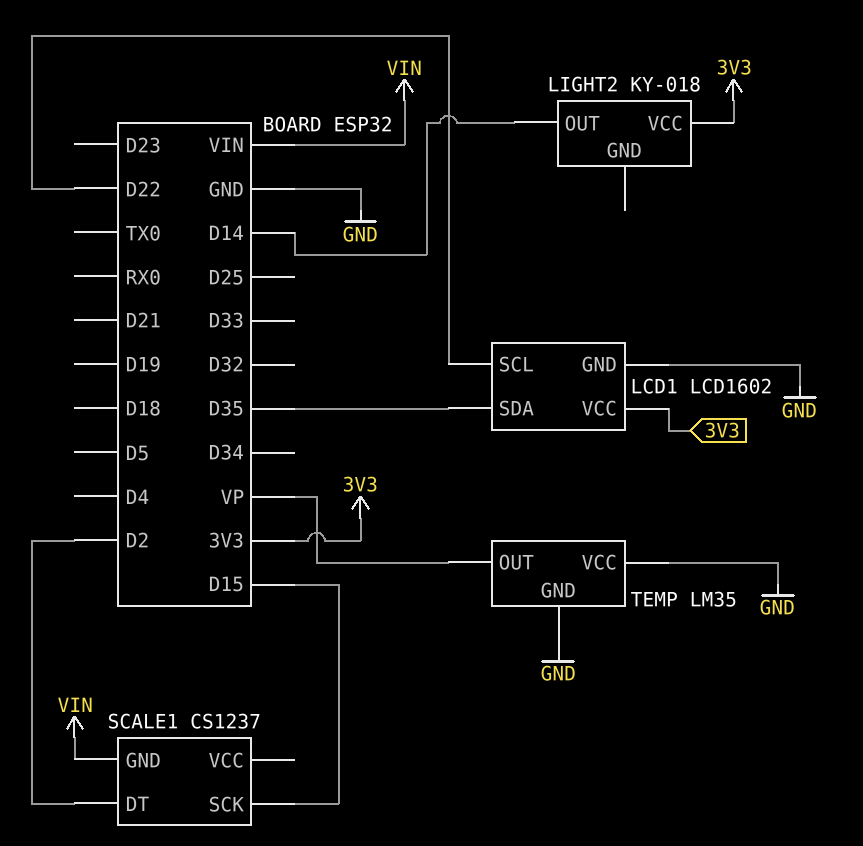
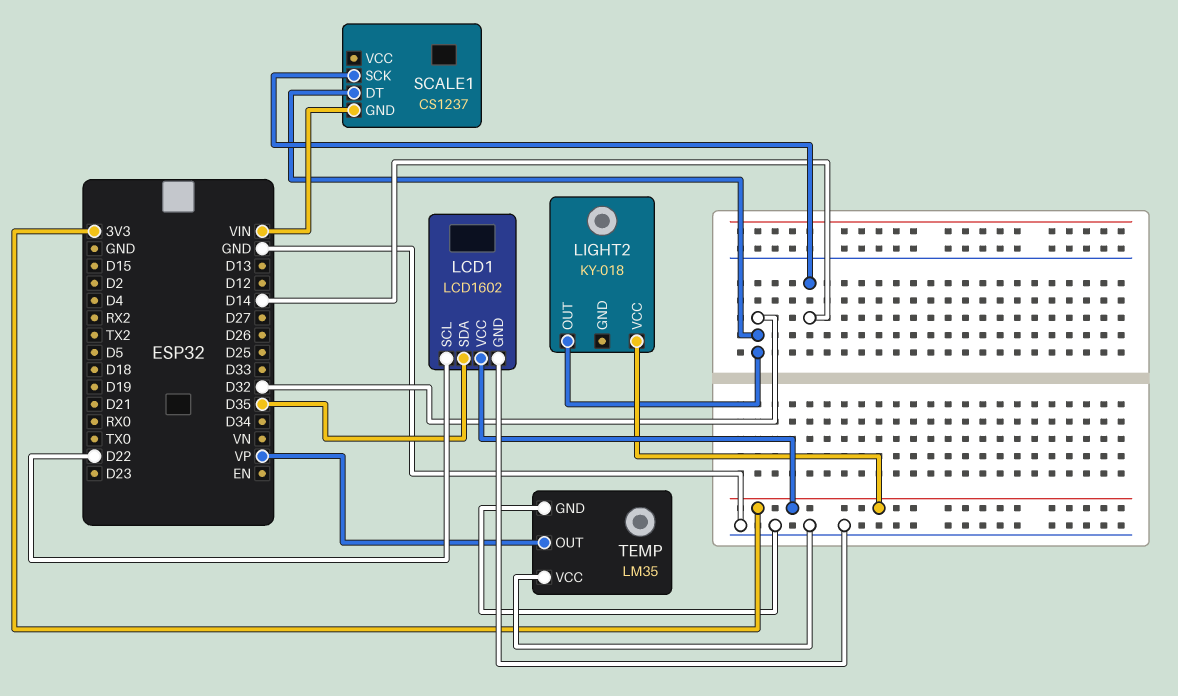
LIGHT2 pin OUT: D14 -> D32
SCALE1 pin DT: D2 -> D32
SCALE1 pin SCK: D15 -> D14

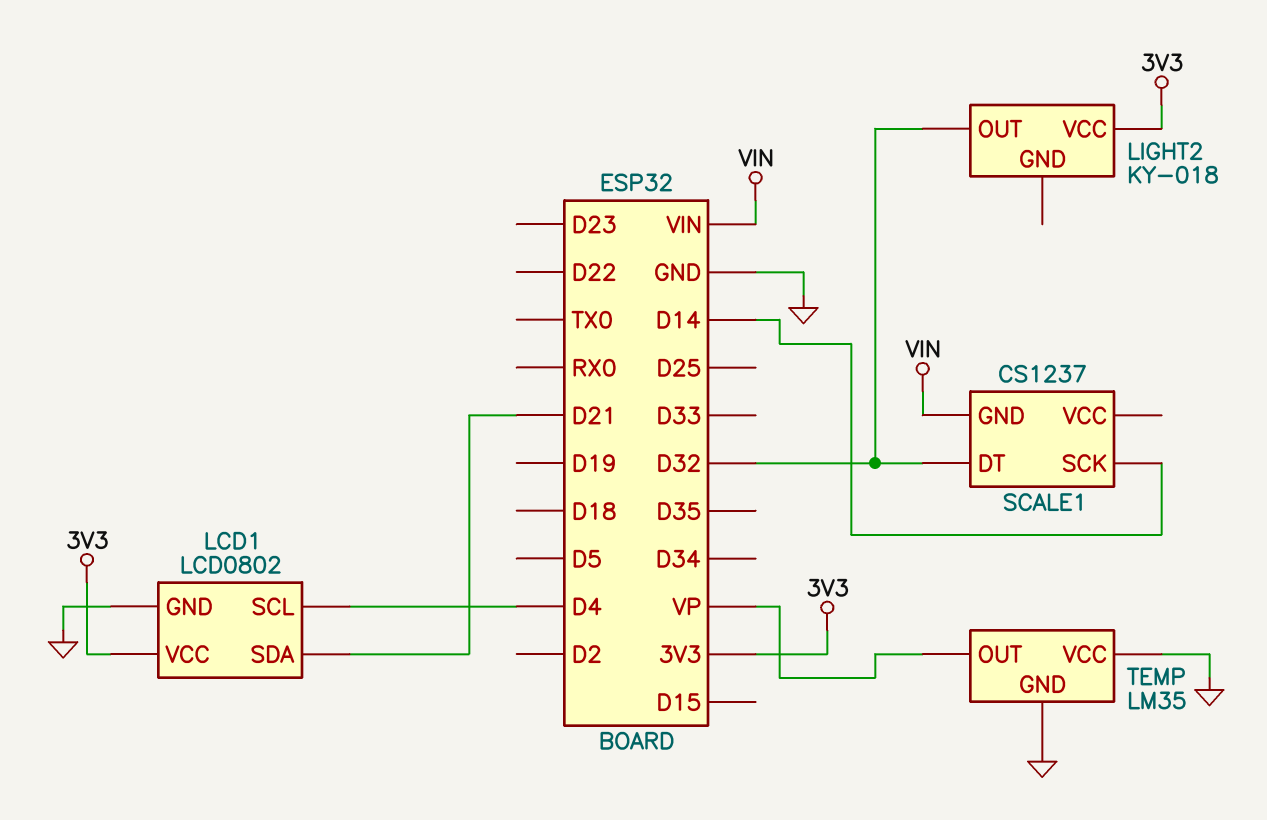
LCD1: LCD1602 -> LCD0802
LCD1 pin SCL: D22 -> D4
LCD1 pin SDA: D35 -> D21

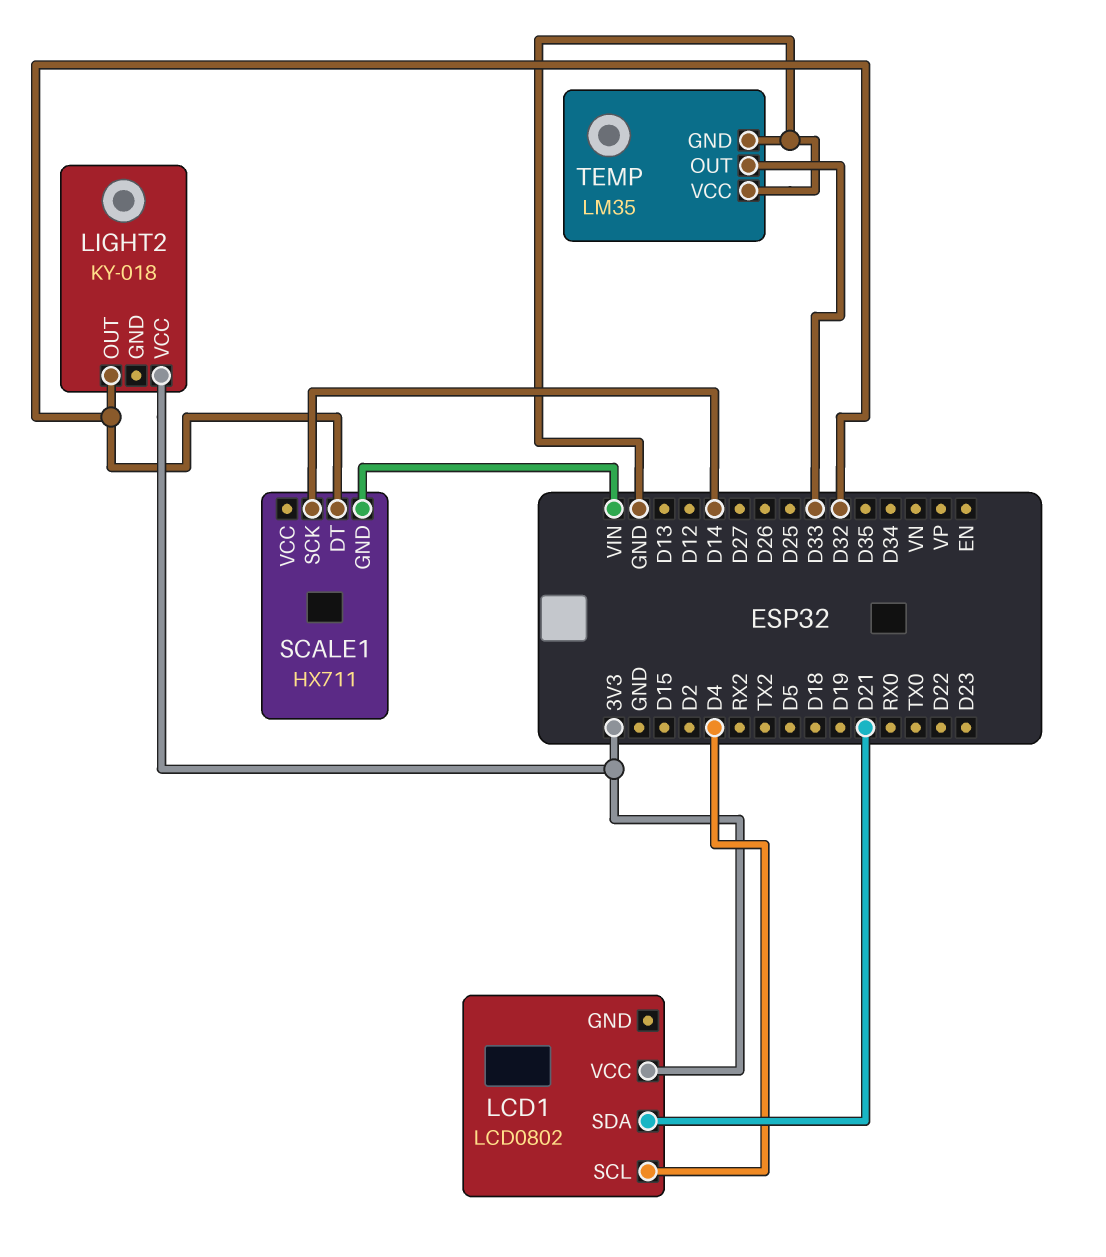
LCD1 pin GND: GND -> none
SCALE1: CS1237 -> HX711
TEMP pin OUT: VP -> D33

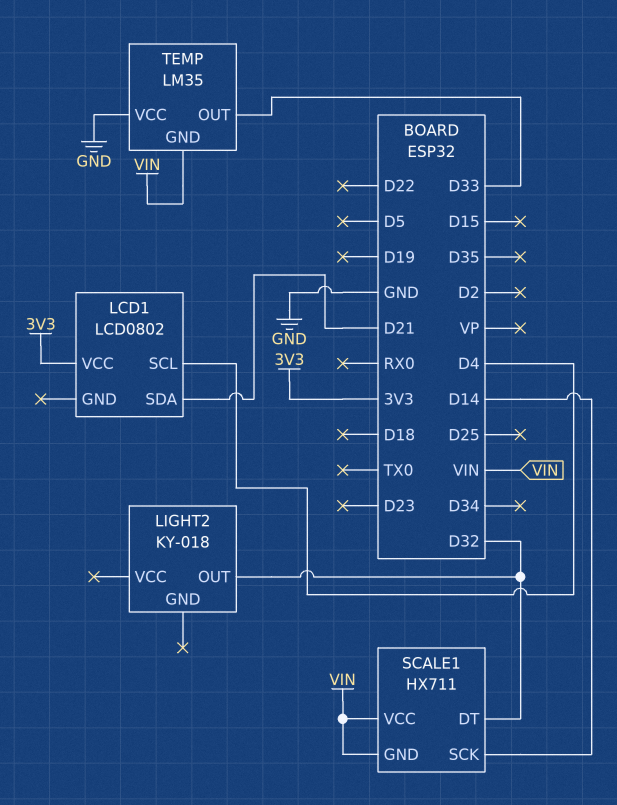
LIGHT2 pin VCC: 3V3 -> none
SCALE1 pin VCC: none -> VIN
TEMP pin GND: GND -> VIN

